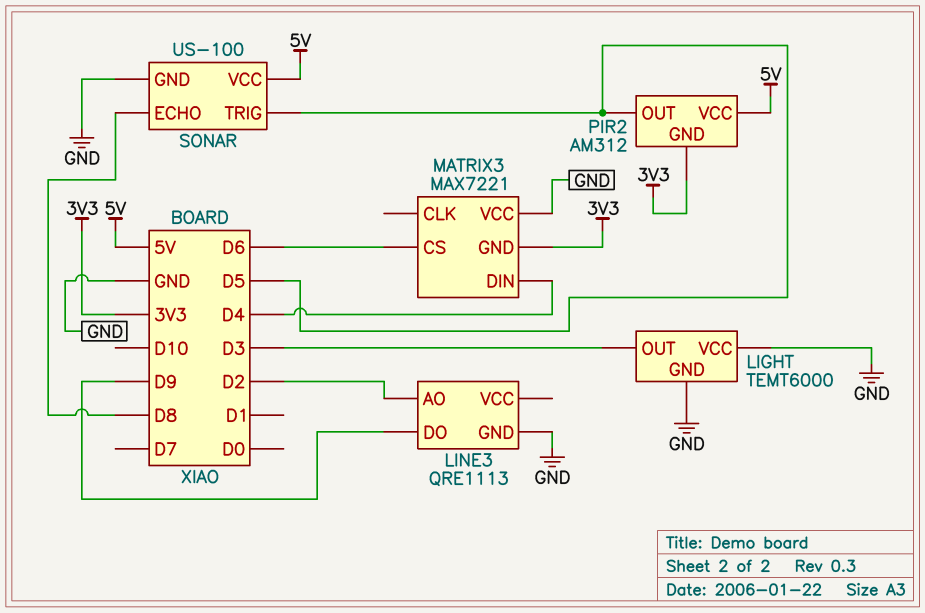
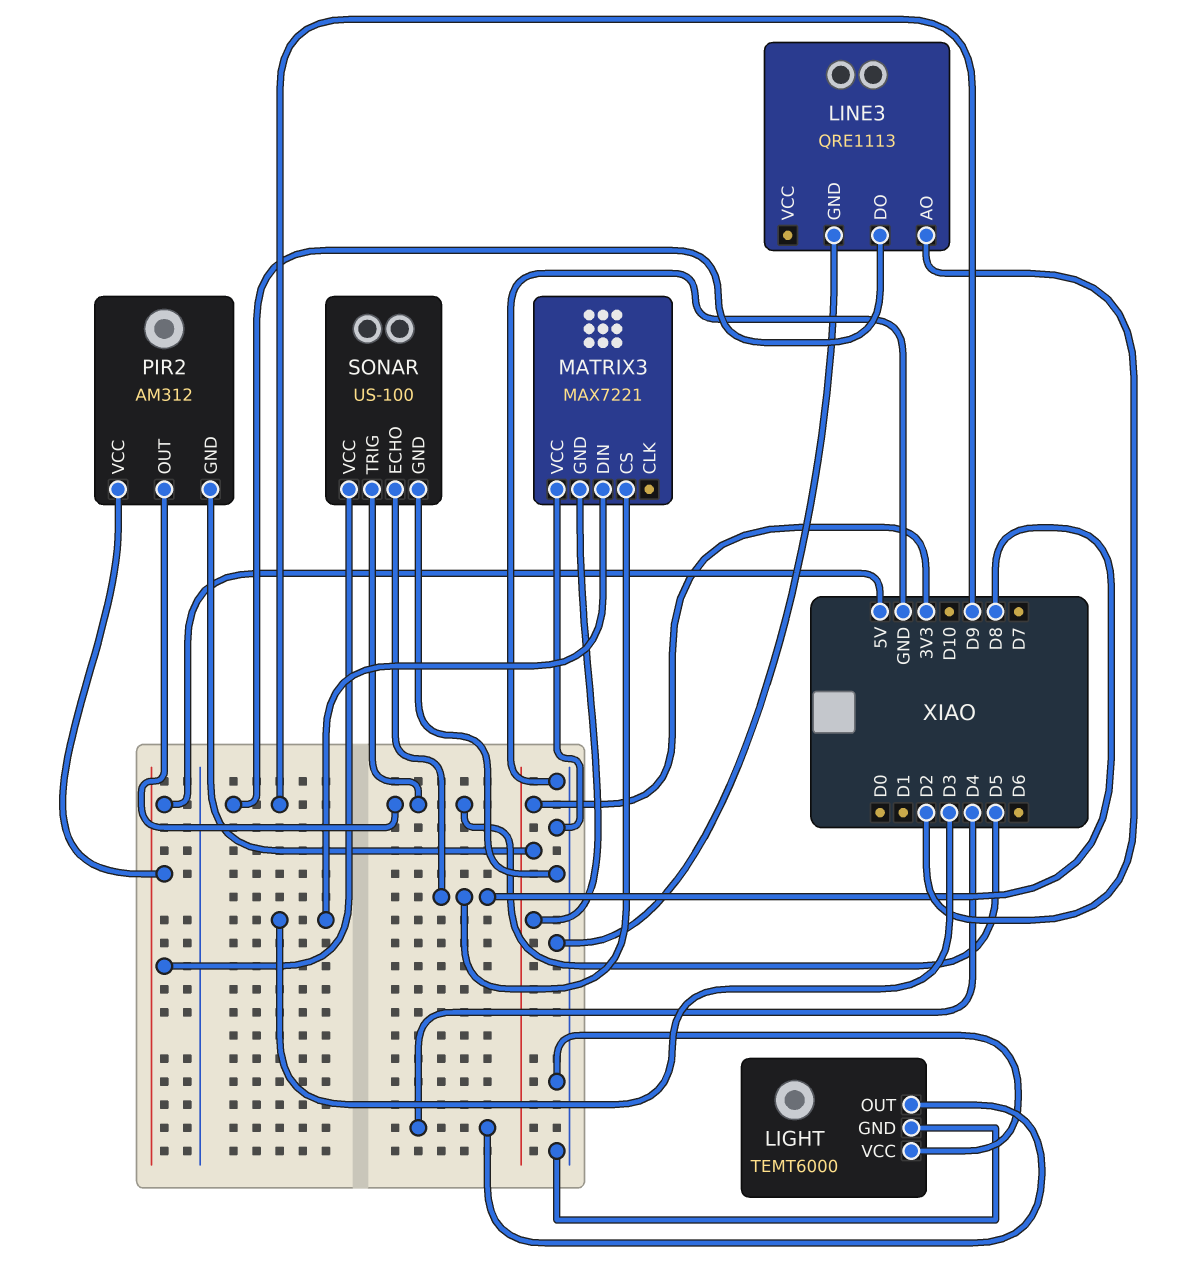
LIGHT pin OUT: D3 -> D4
MATRIX3 pin CS: D6 -> D8
MATRIX3 pin DIN: D4 -> D3

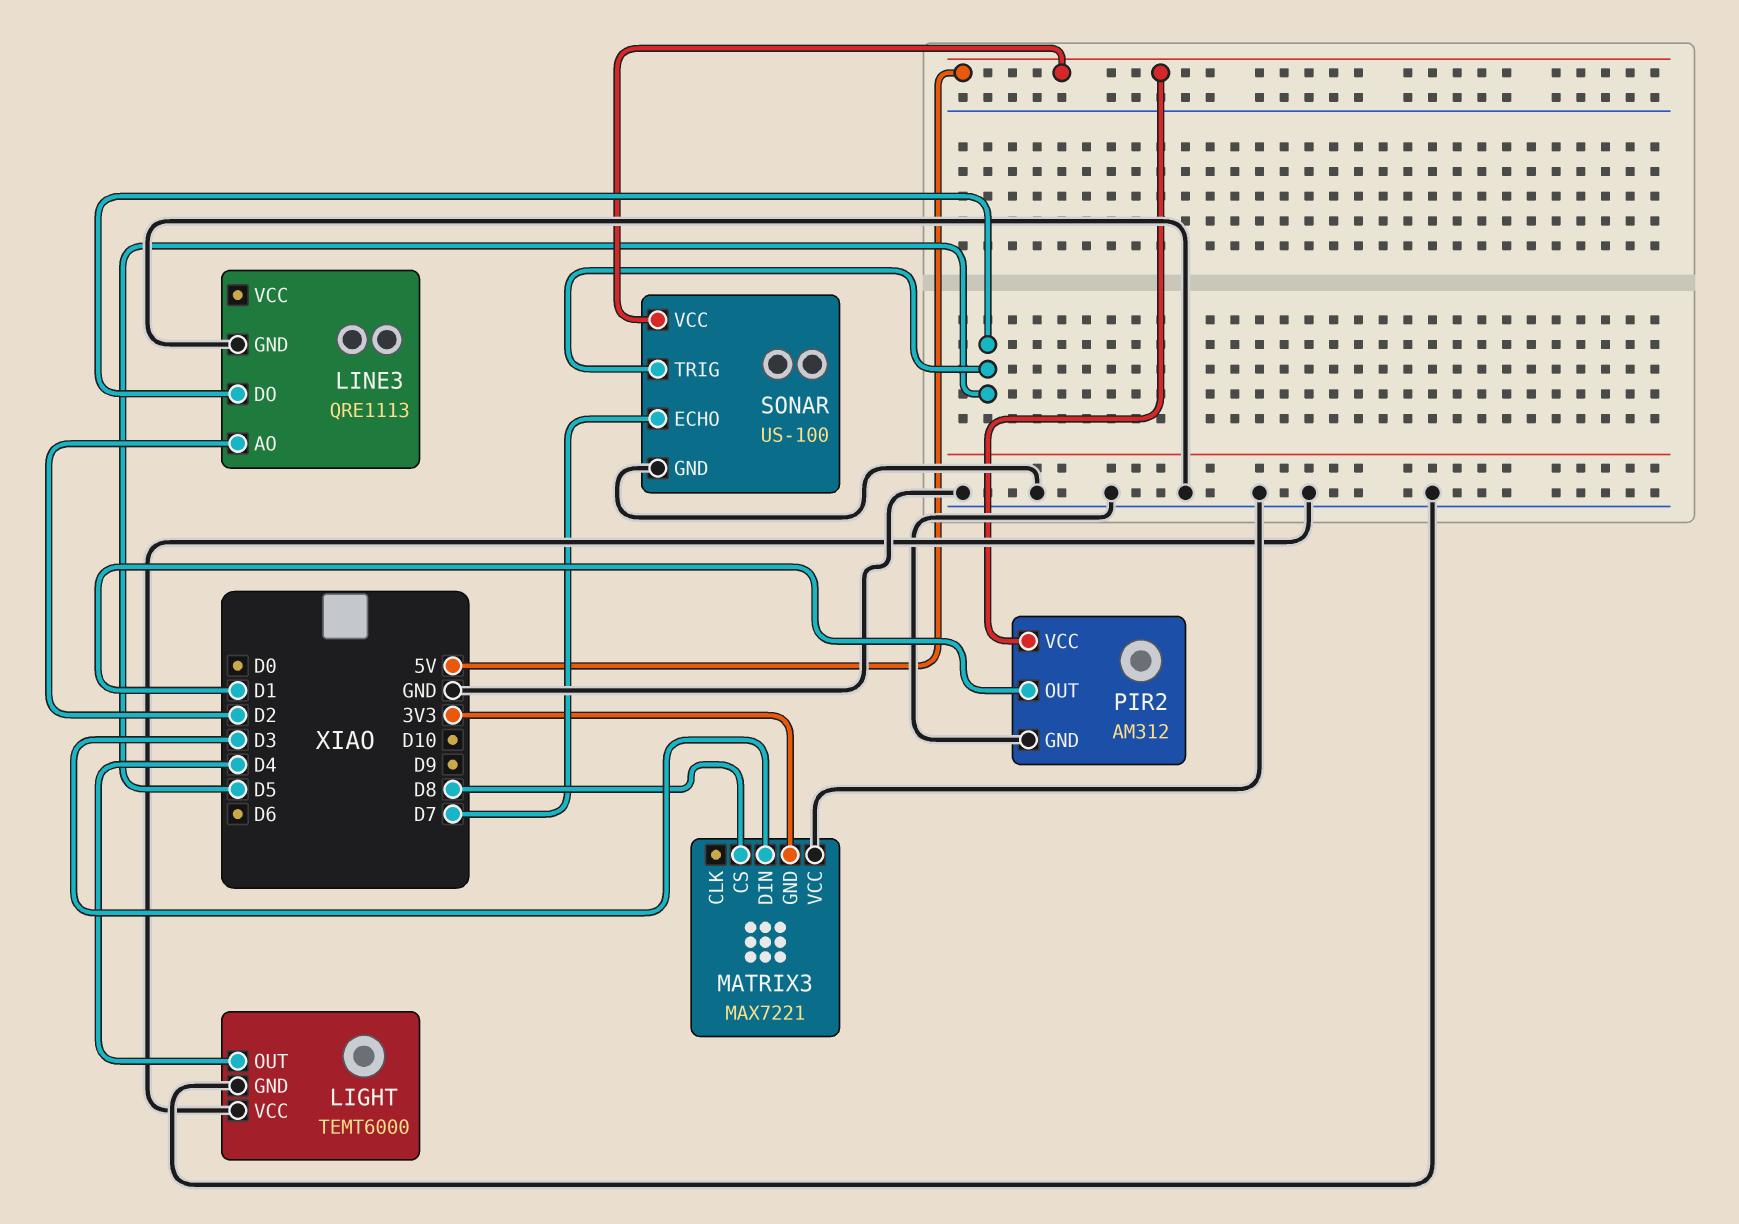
LINE3 pin DO: D9 -> D5
PIR2 pin GND: 3V3 -> GND
PIR2 pin OUT: D5 -> D1
SONAR pin ECHO: D8 -> D7

